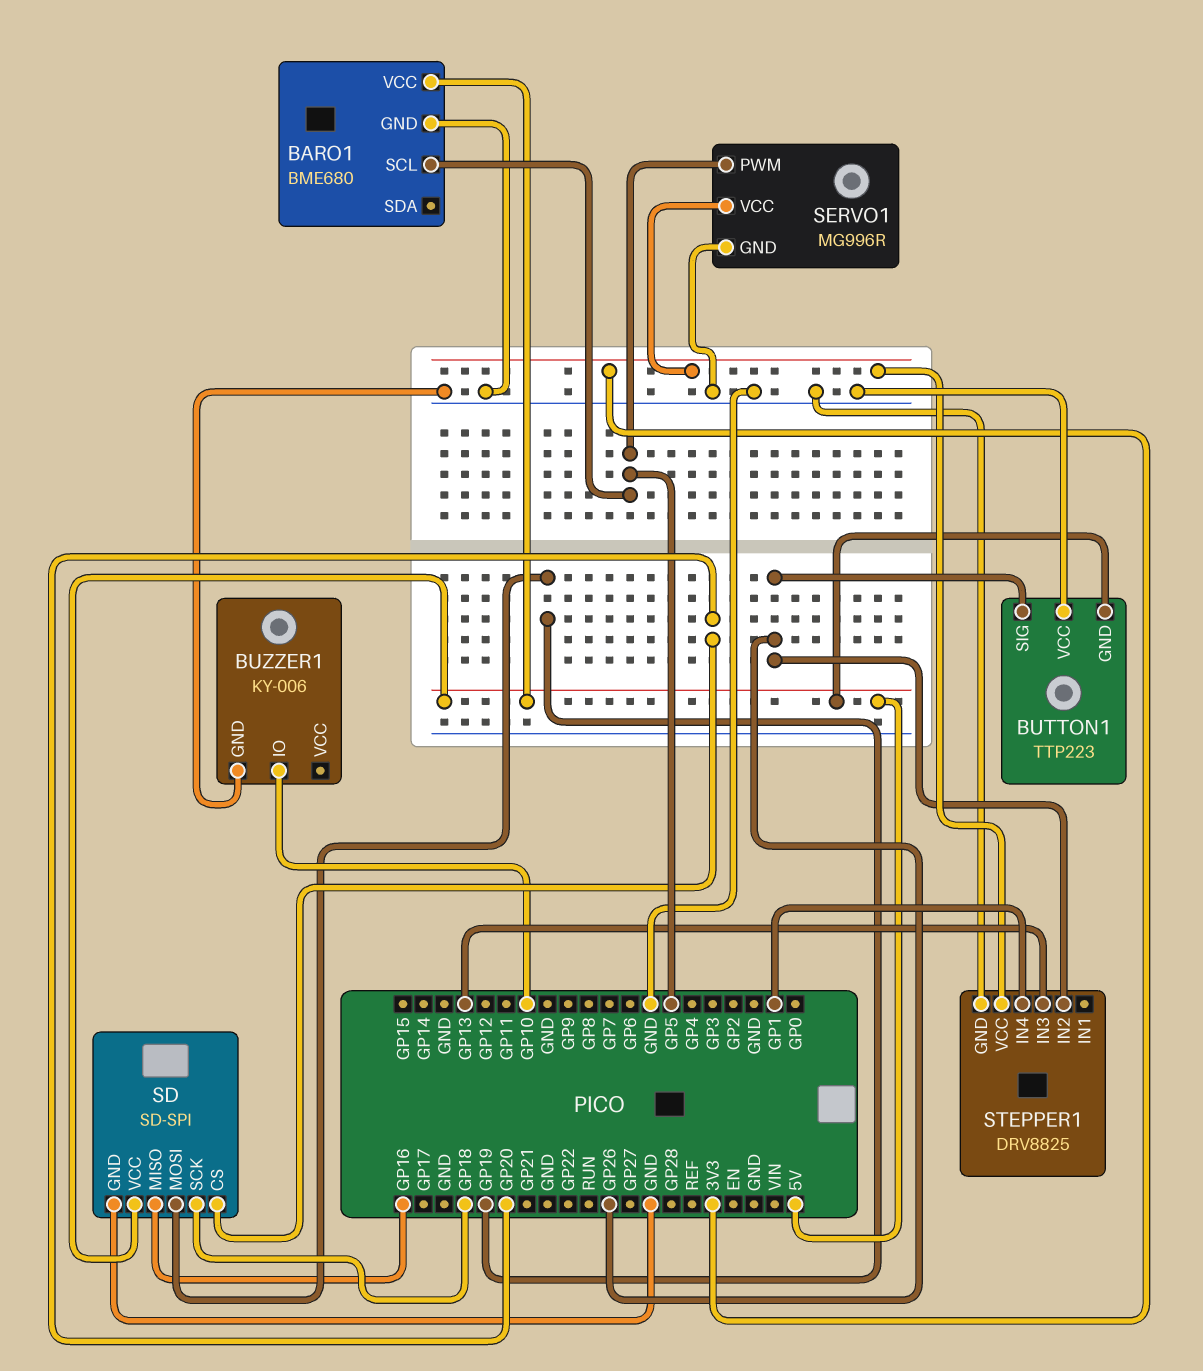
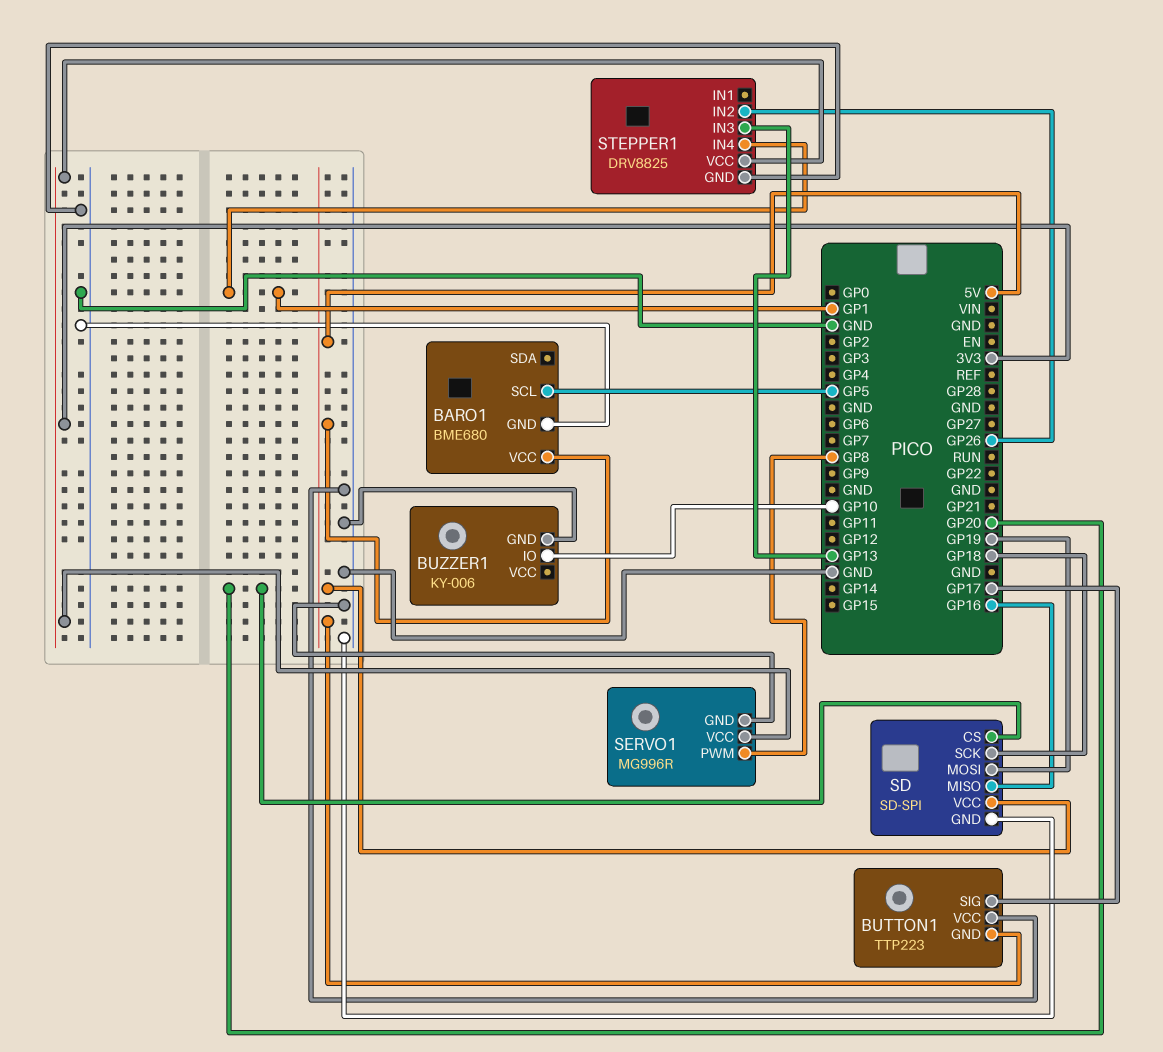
BUTTON1 pin SIG: GP26 -> GP17
SERVO1 pin PWM: GP5 -> GP8

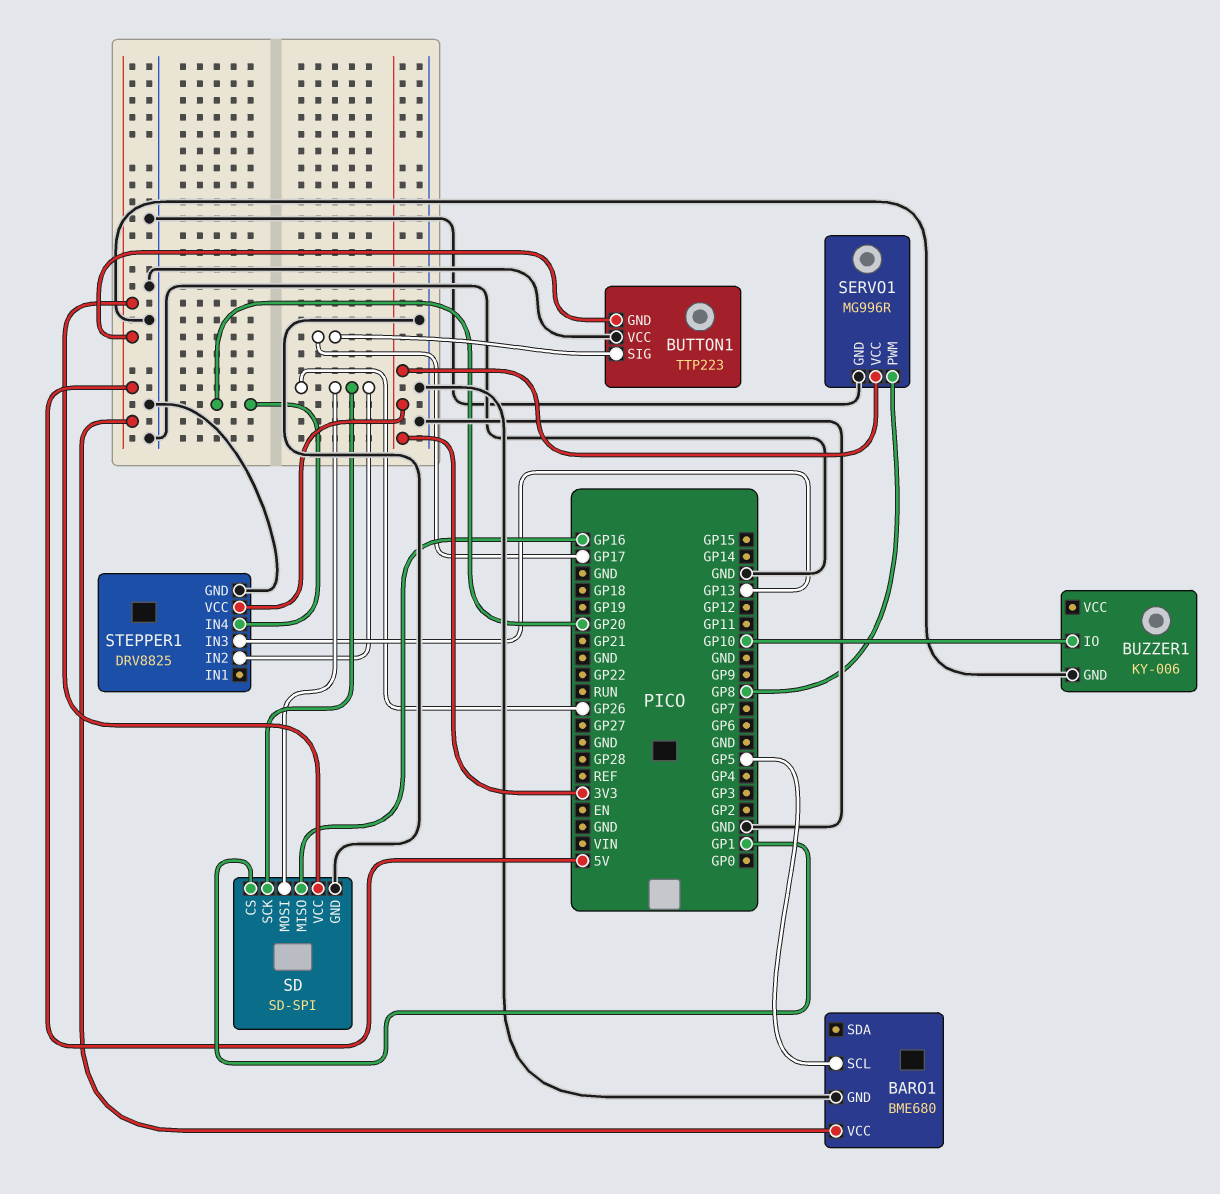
SD pin CS: GP20 -> GP1
SD pin MOSI: GP19 -> GP26
SD pin SCK: GP18 -> GP26
STEPPER1 pin IN4: GP1 -> GP20

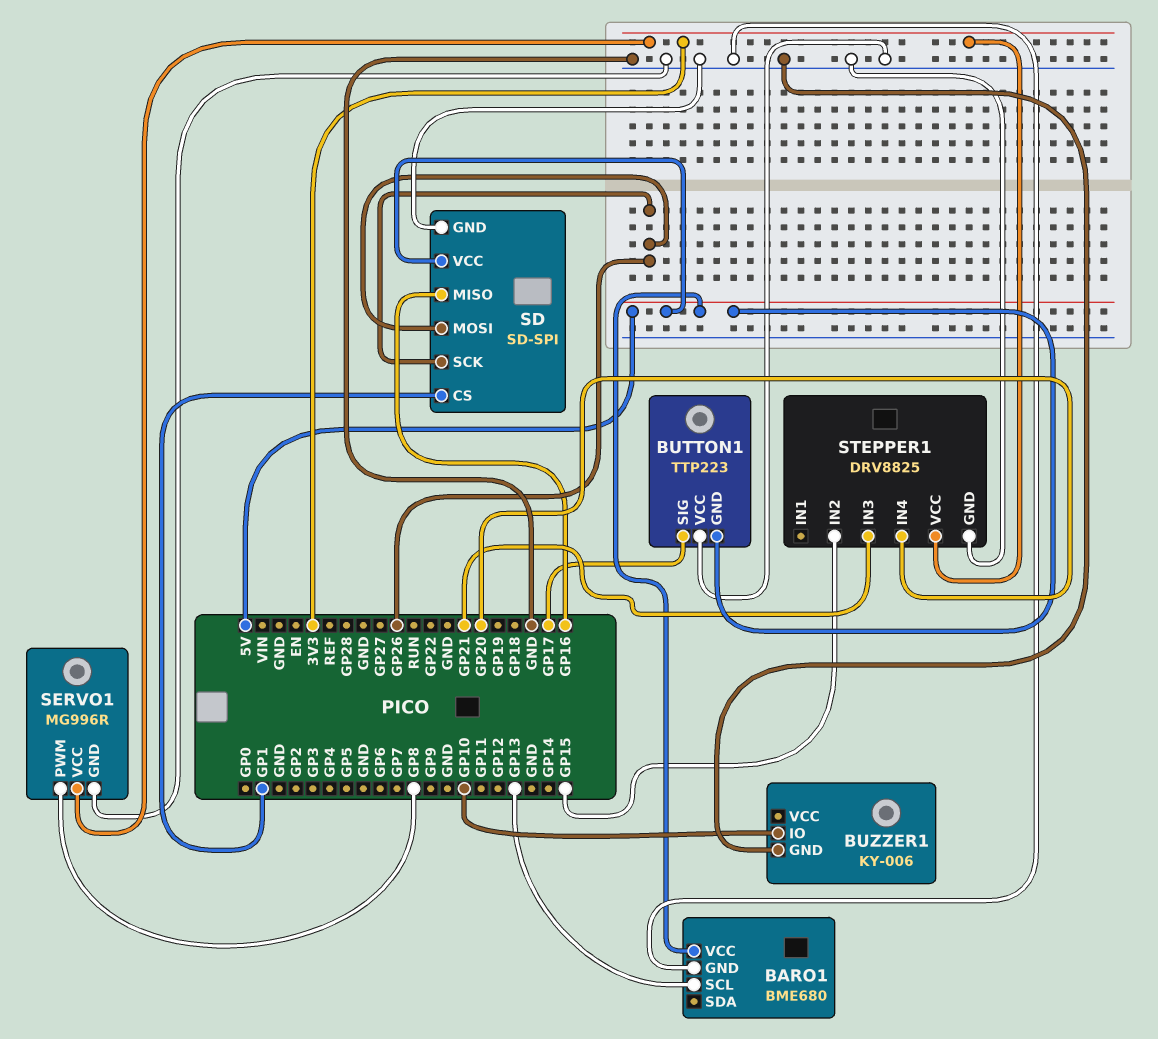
BARO1 pin SCL: GP5 -> GP13
STEPPER1 pin IN2: GP26 -> GP15
STEPPER1 pin IN3: GP13 -> GP21

